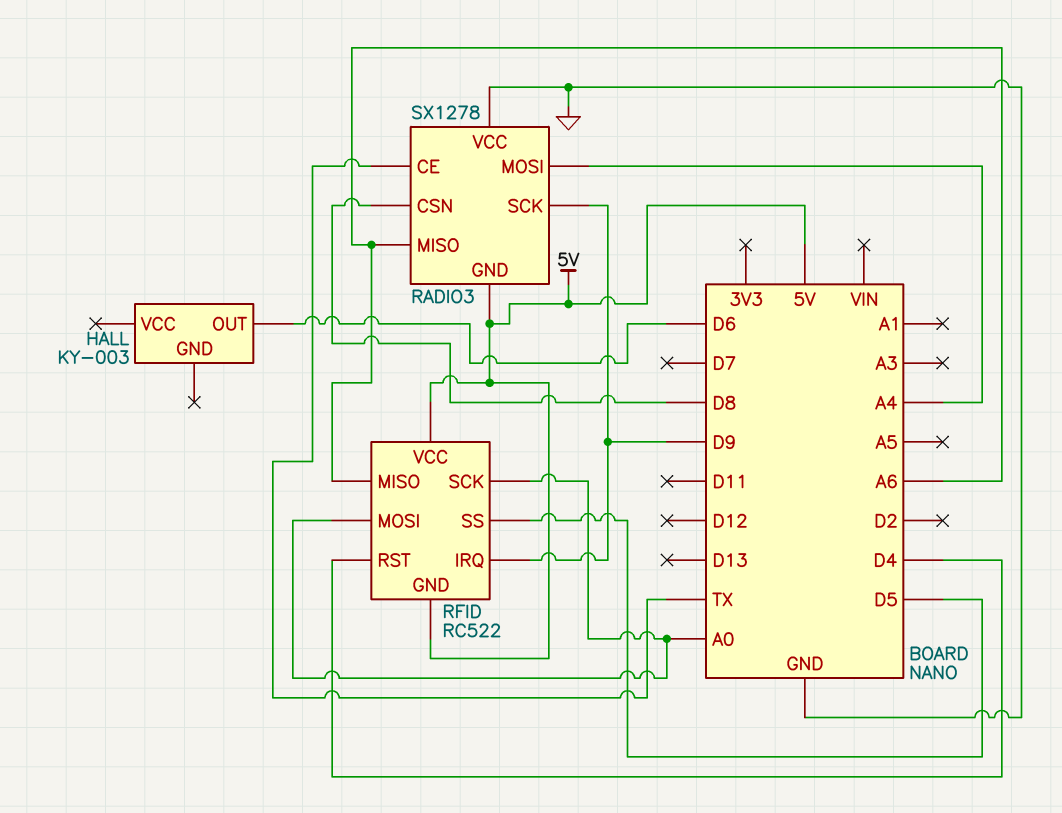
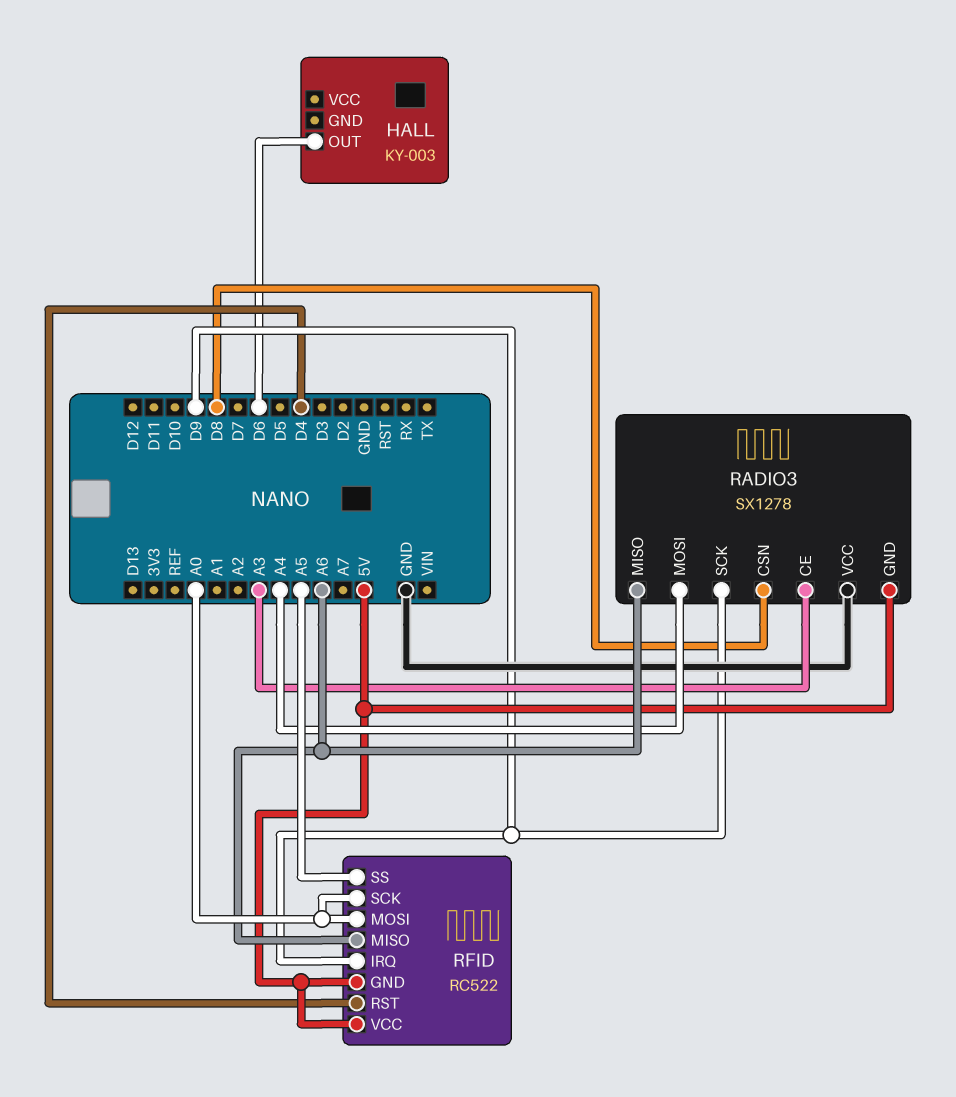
RADIO3 pin CE: TX -> A3
RFID pin SS: D5 -> A5

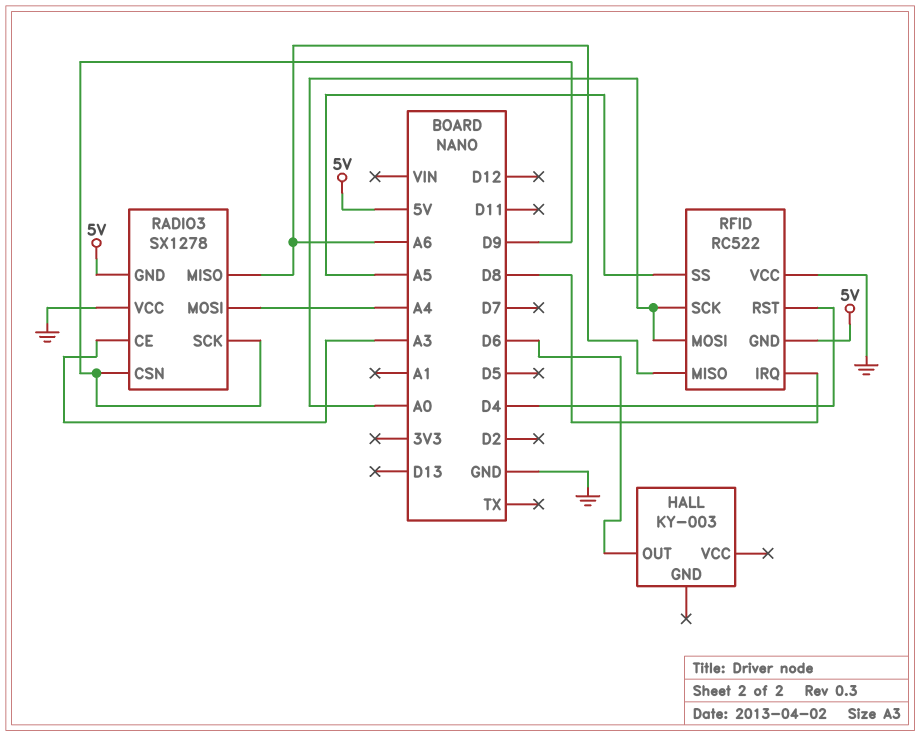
RADIO3 pin CSN: D8 -> D9
RFID pin IRQ: D9 -> D8
RFID pin VCC: 5V -> GND

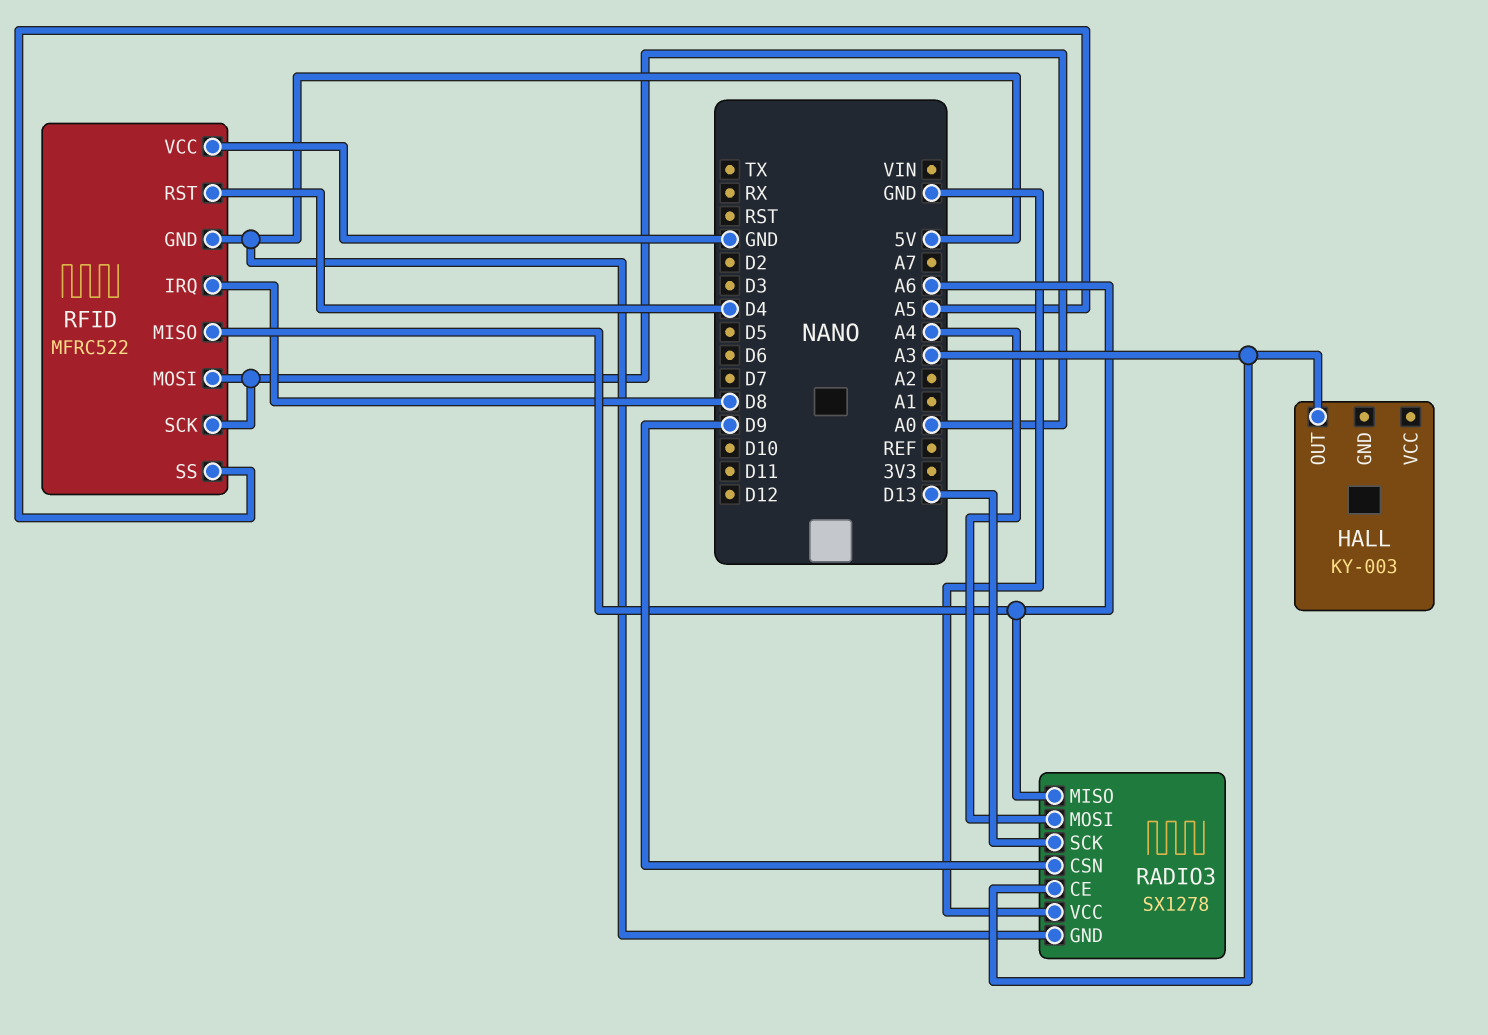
HALL pin OUT: D6 -> A3
RADIO3 pin SCK: D9 -> D13
RFID: RC522 -> MFRC522

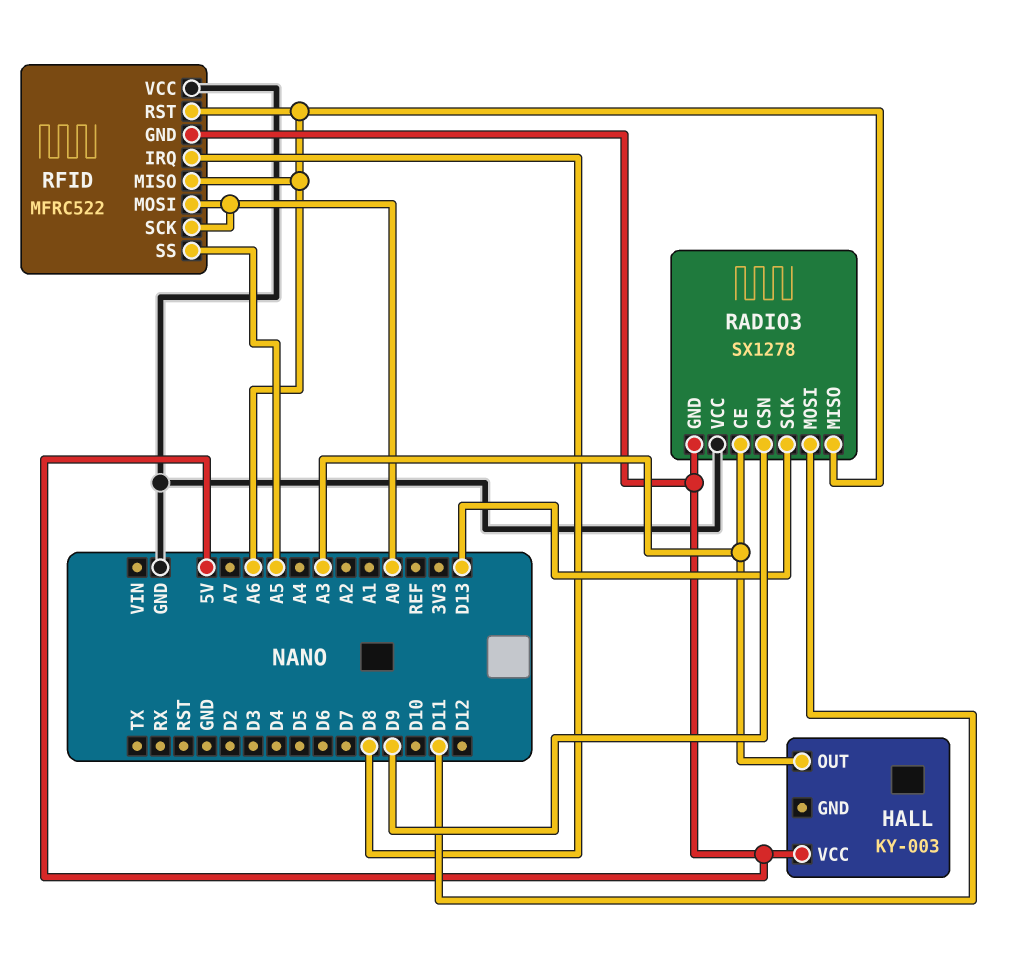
HALL pin VCC: none -> 5V
RADIO3 pin MOSI: A4 -> D11
RFID pin RST: D4 -> A6

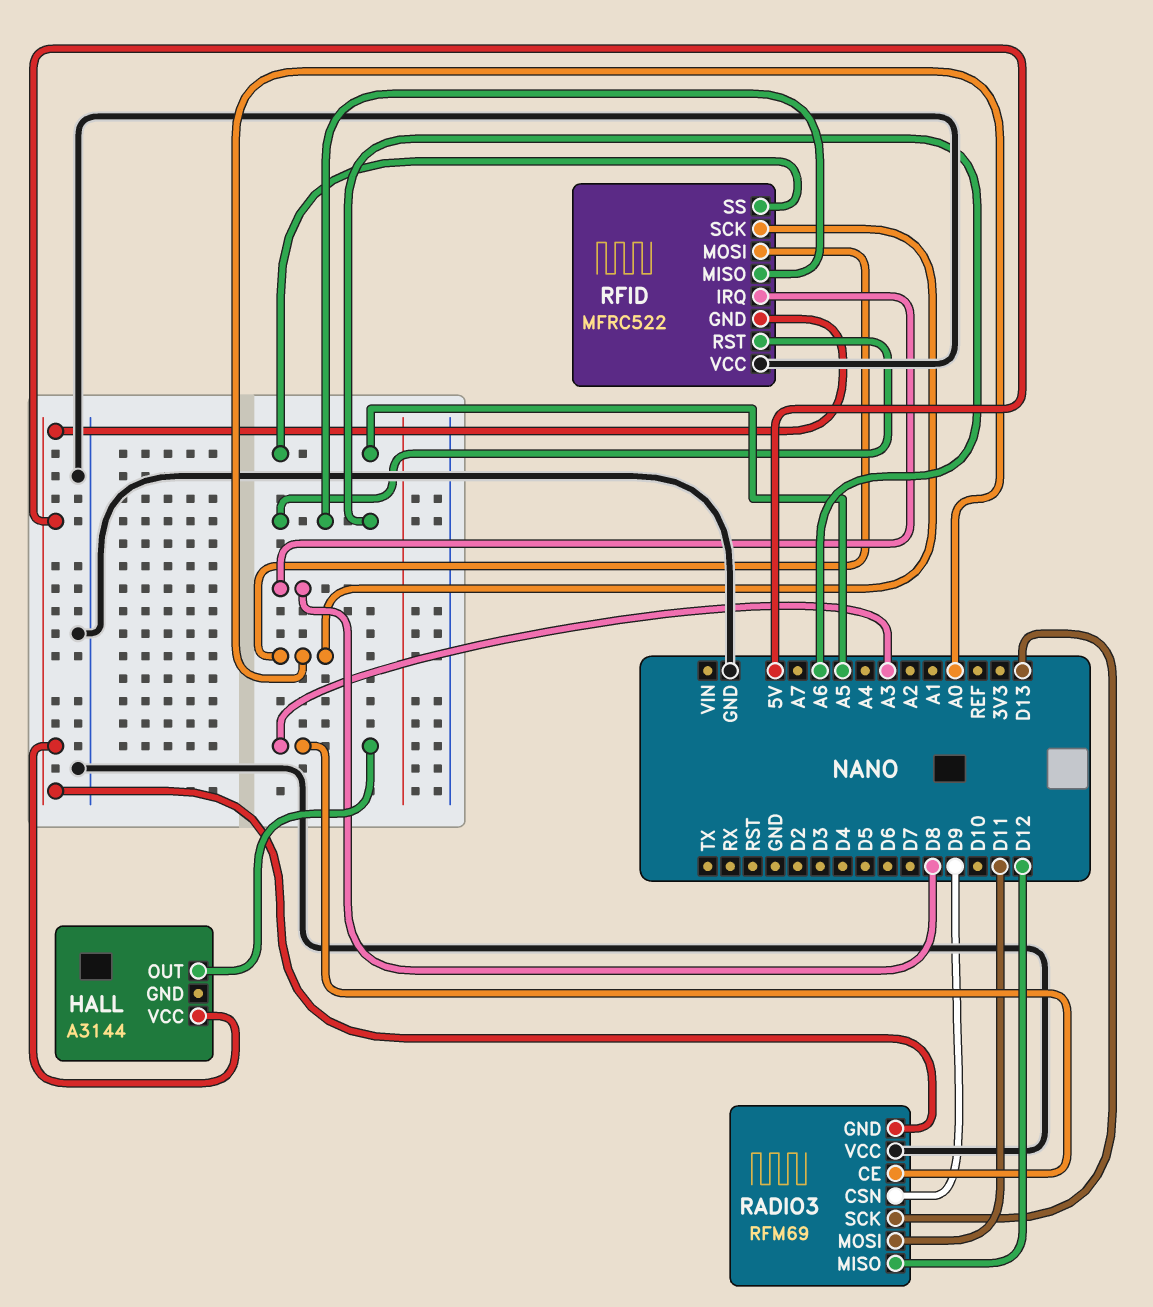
HALL: KY-003 -> A3144
RADIO3: SX1278 -> RFM69
RADIO3 pin MISO: A6 -> D12

